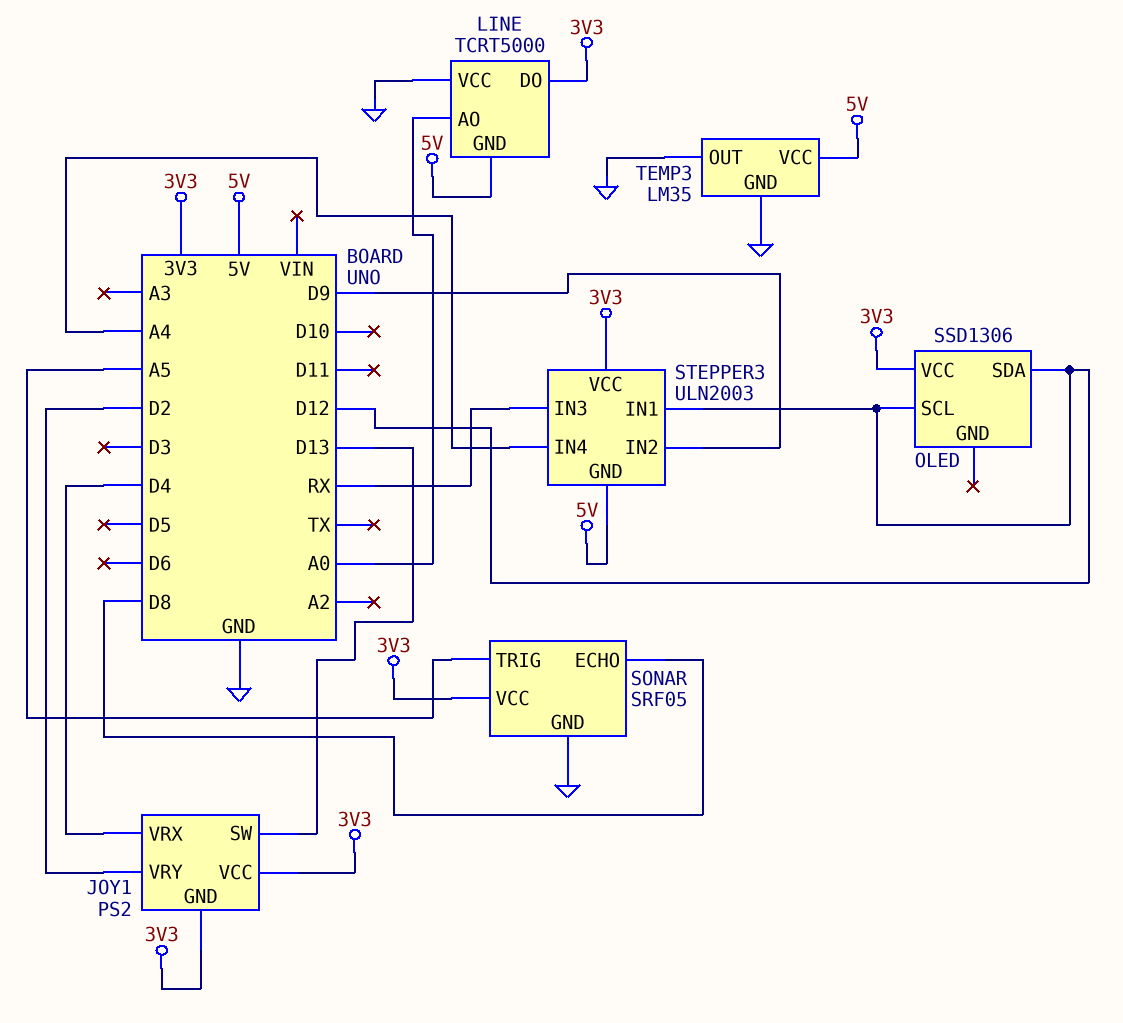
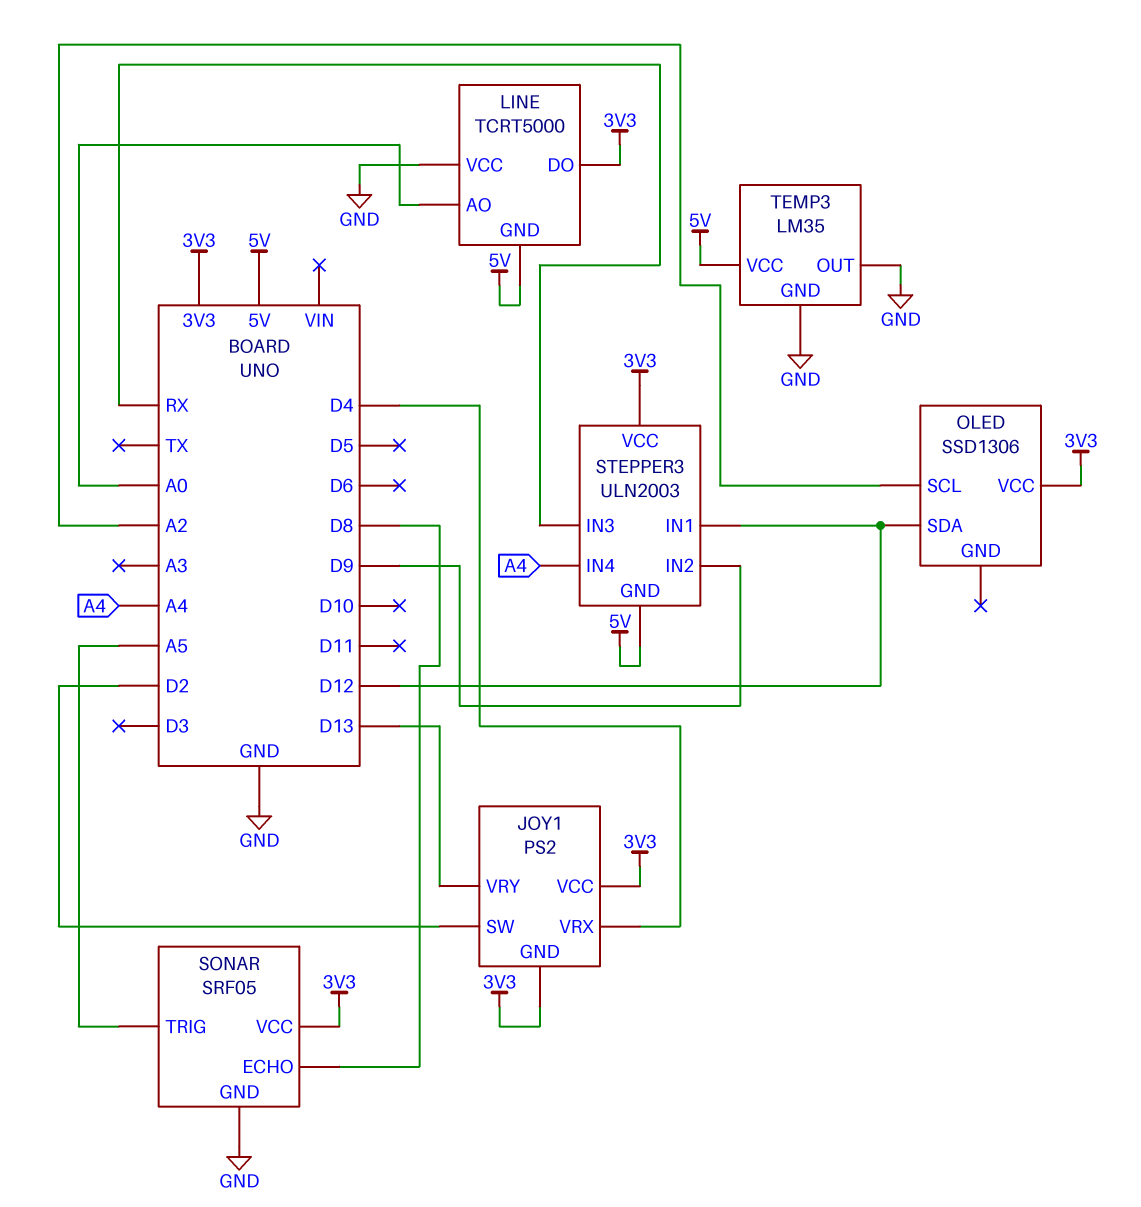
JOY1 pin SW: D13 -> D2
JOY1 pin VRY: D2 -> D13
OLED pin SCL: D12 -> A2

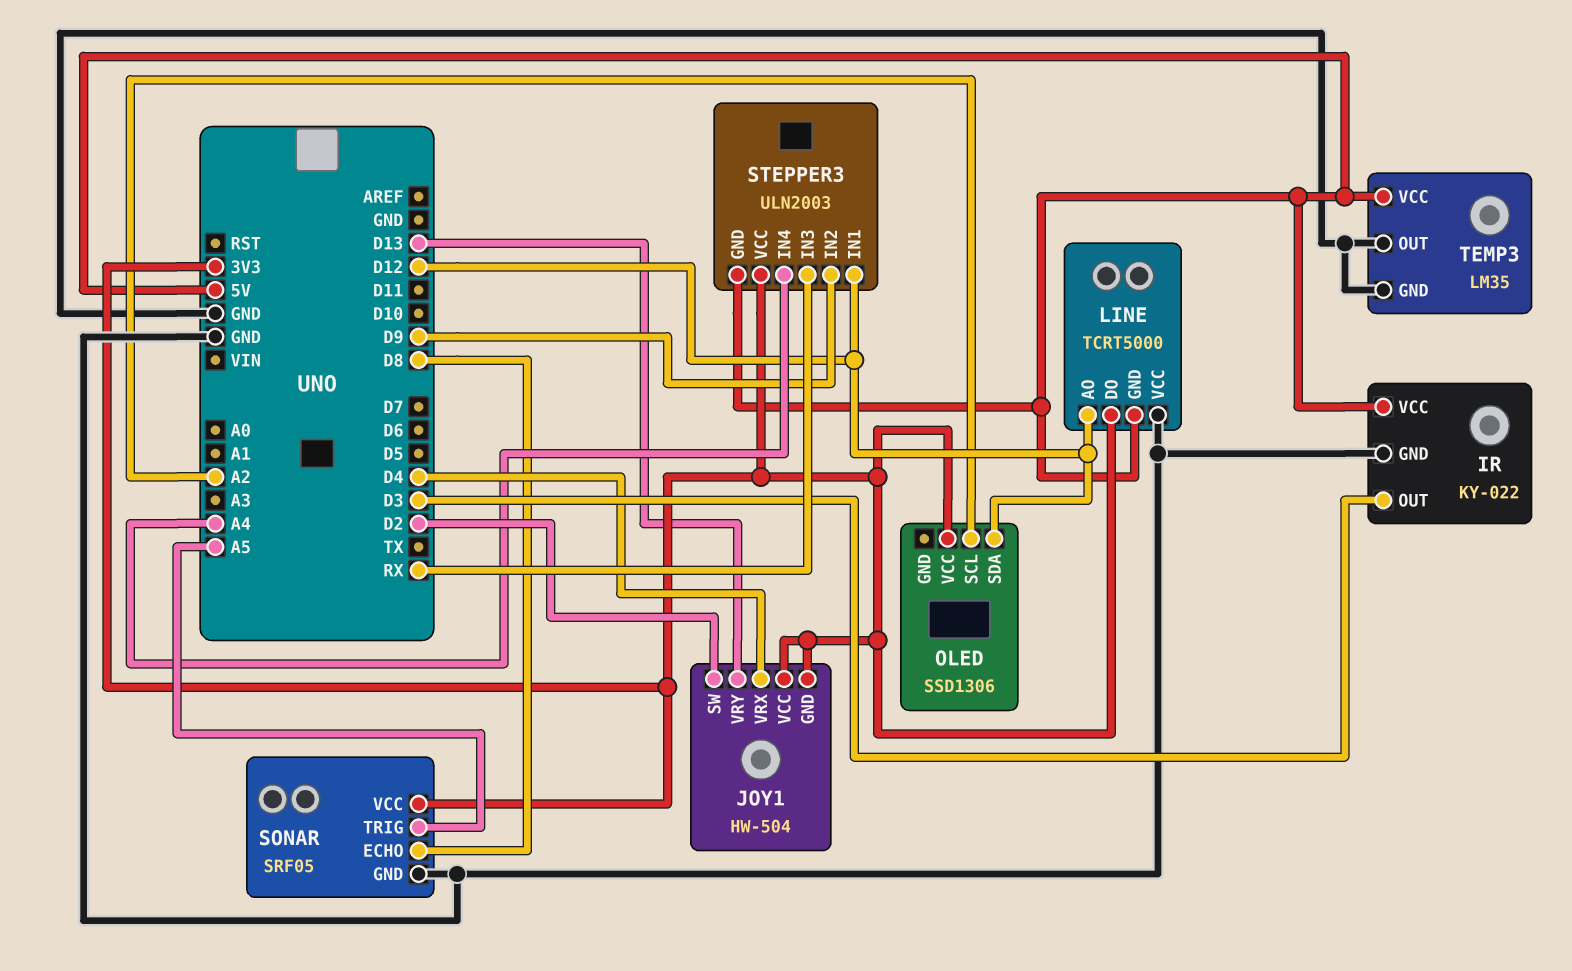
IR: none -> KY-022
IR pin GND: none -> GND
IR pin OUT: none -> D3
IR pin VCC: none -> 5V
JOY1: PS2 -> HW-504
LINE pin AO: A0 -> D12

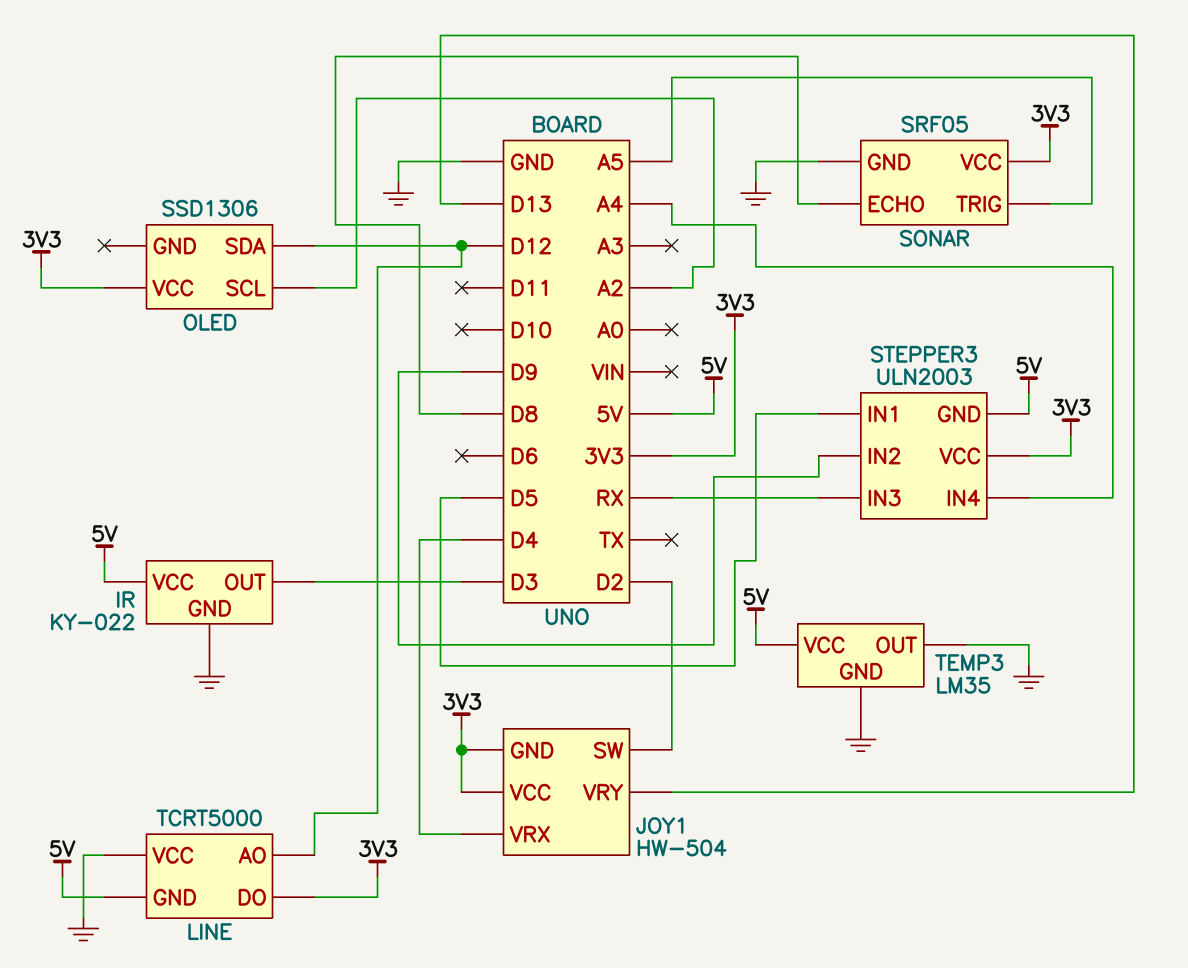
STEPPER3 pin IN1: D12 -> D5

